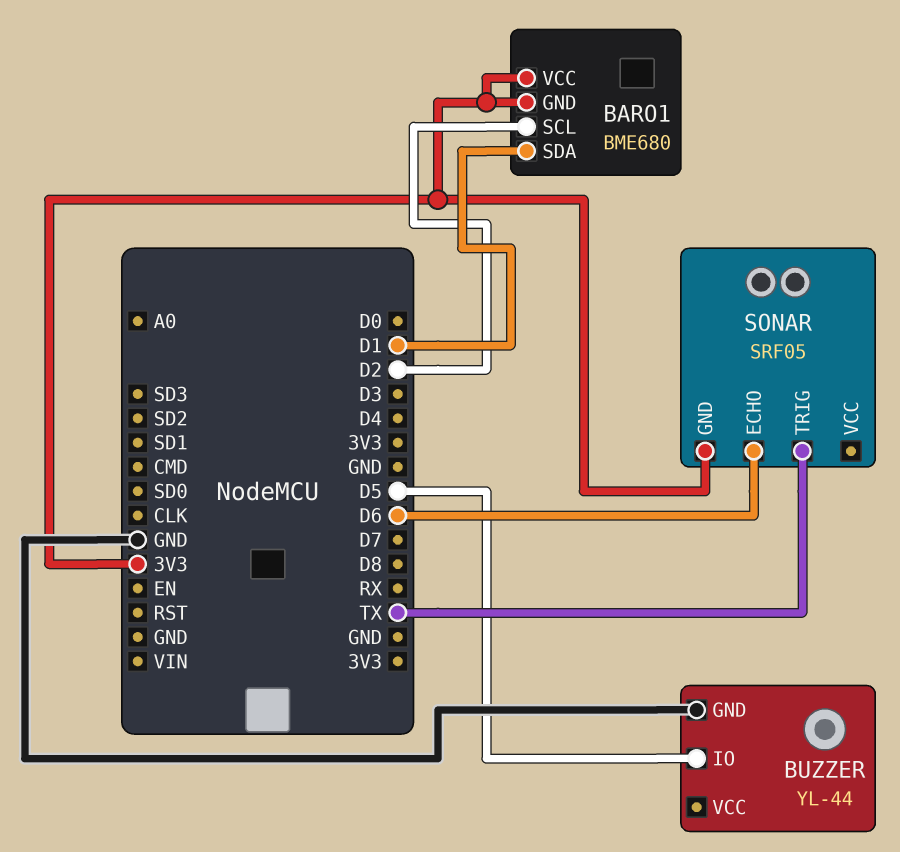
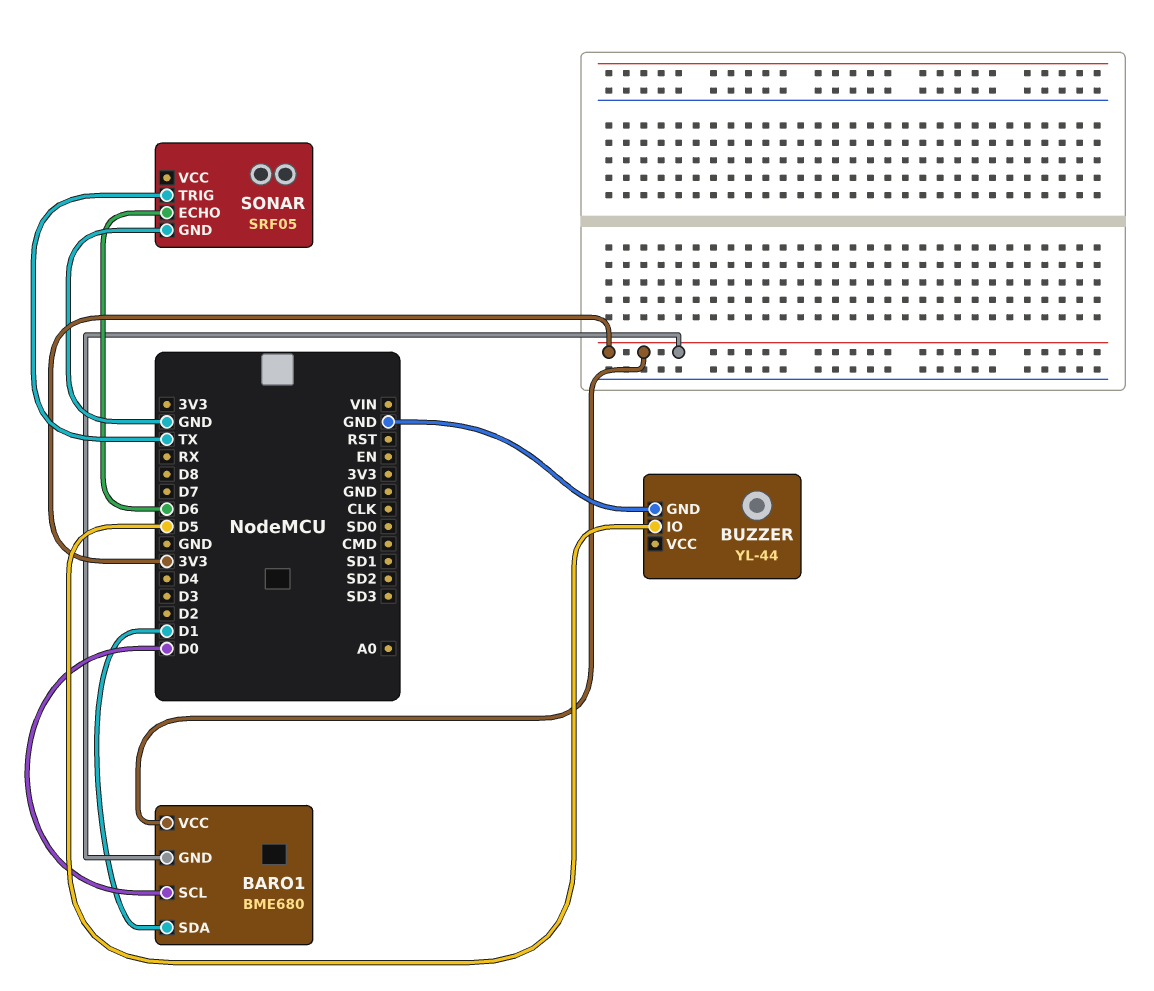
BARO1 pin SCL: D2 -> D0
SONAR pin GND: 3V3 -> GND

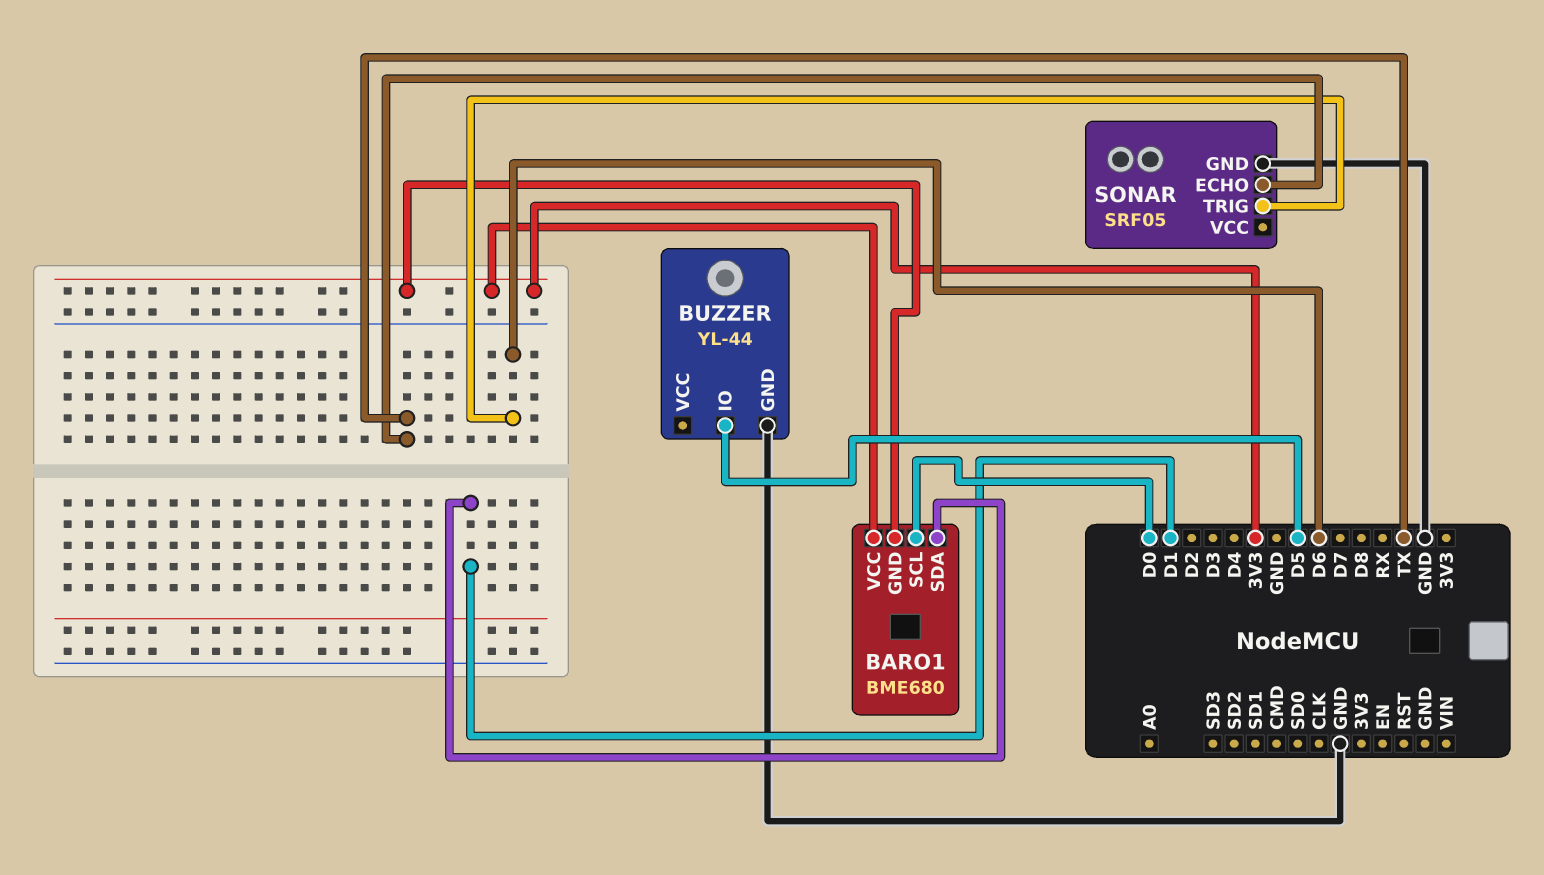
SONAR pin ECHO: D6 -> TX
SONAR pin TRIG: TX -> D6

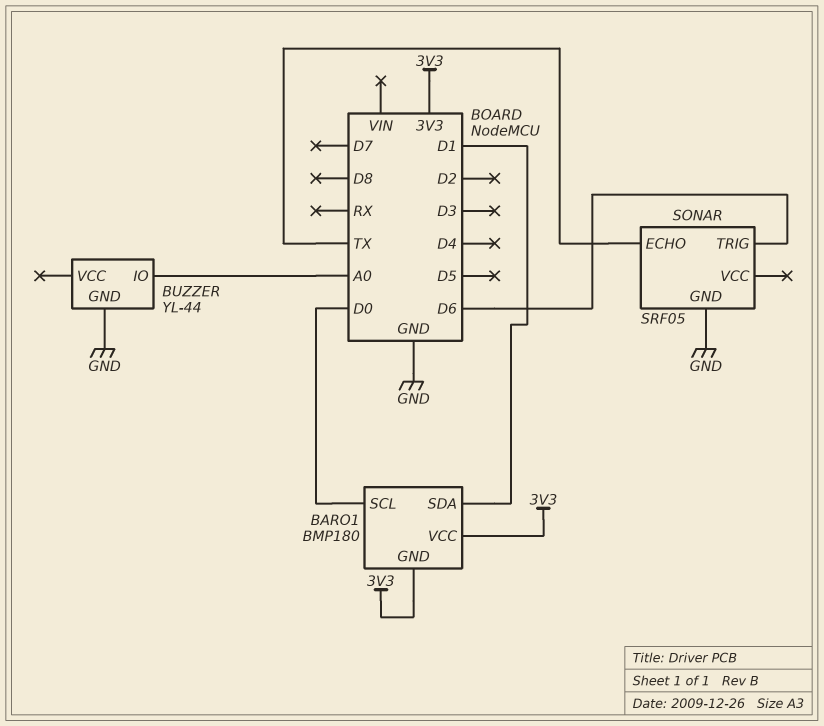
BARO1: BME680 -> BMP180
BUZZER pin IO: D5 -> A0

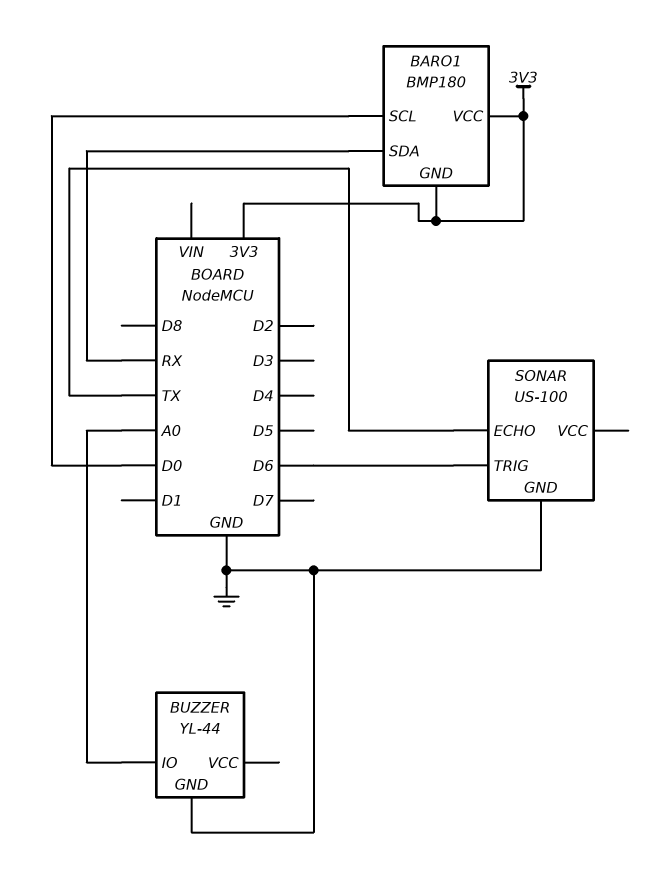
BARO1 pin SDA: D1 -> RX
SONAR: SRF05 -> US-100

